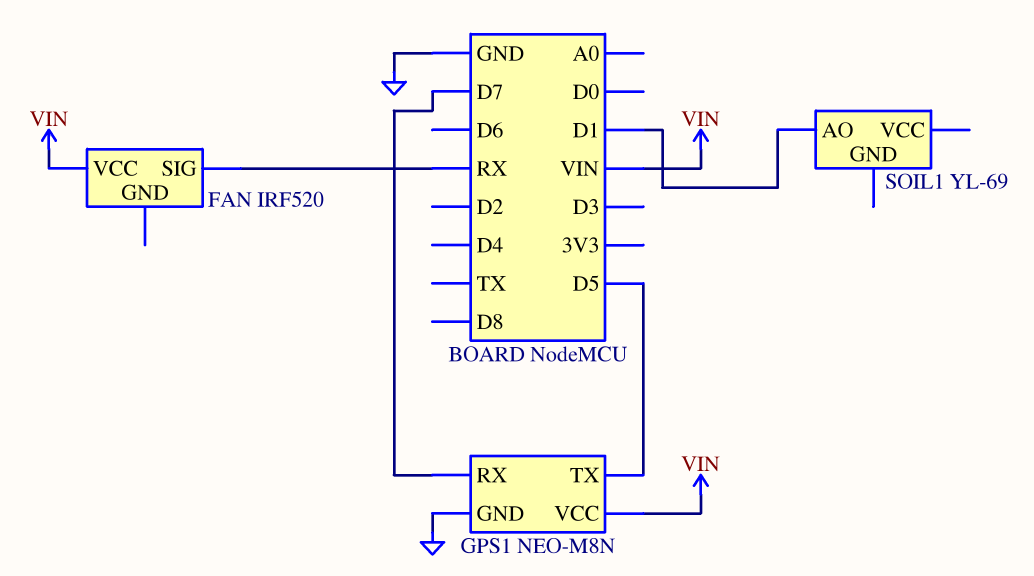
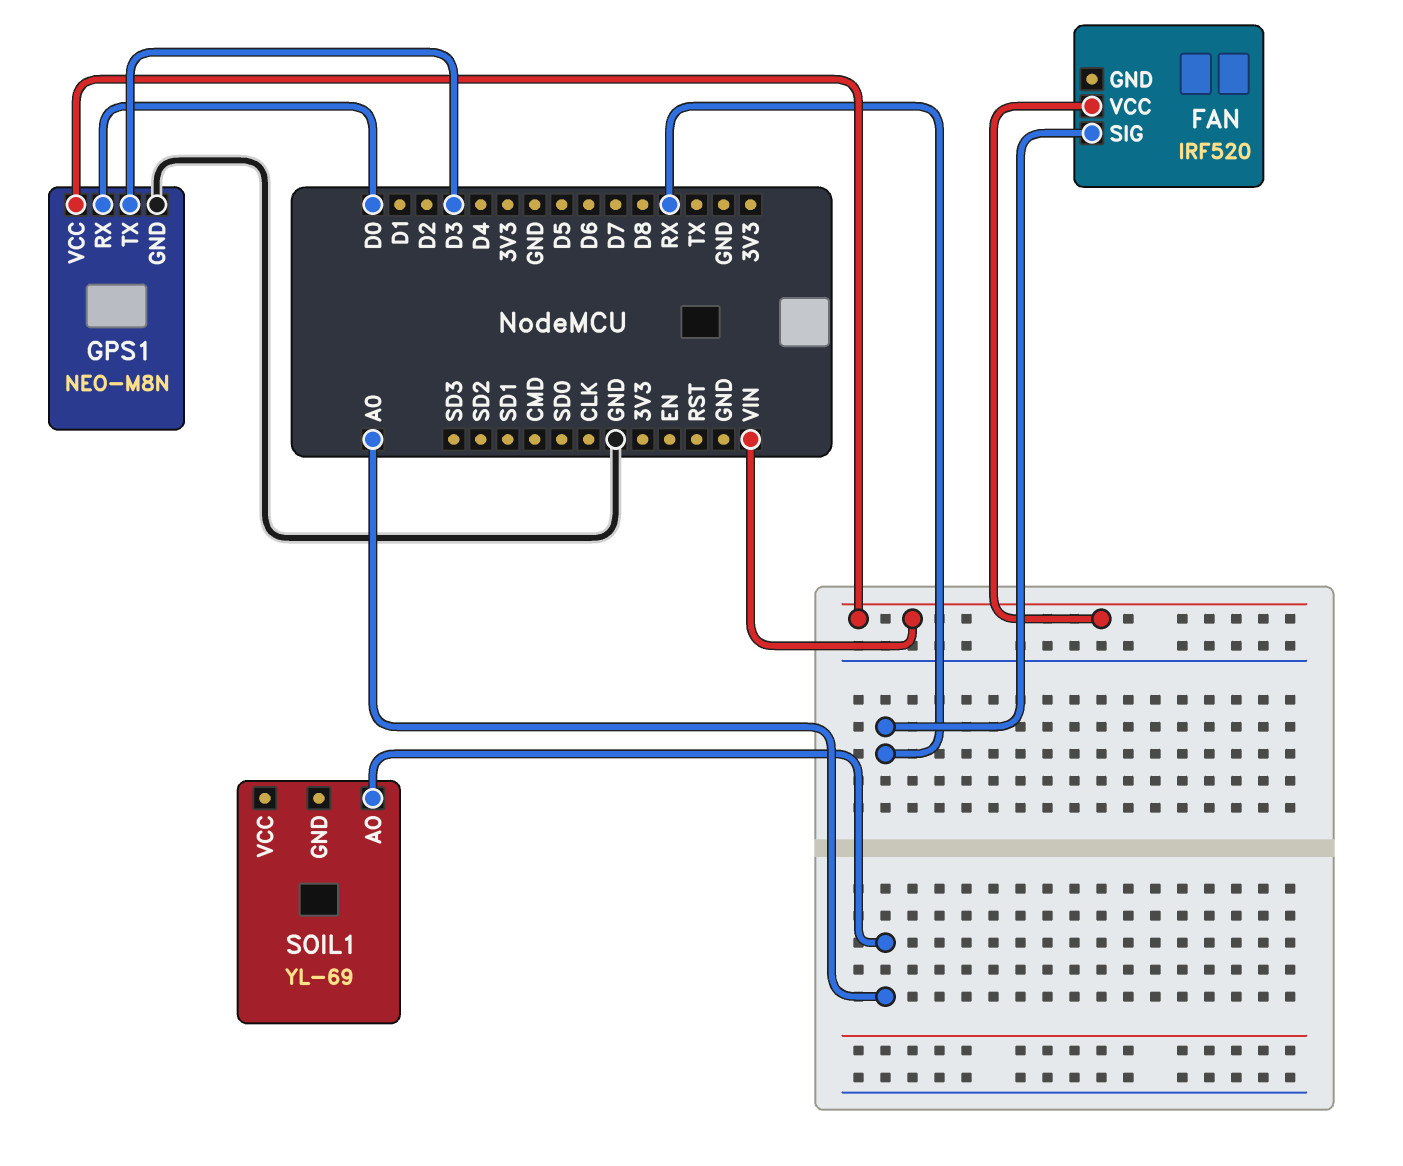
GPS1 pin RX: D7 -> D0
GPS1 pin TX: D5 -> D3
SOIL1 pin AO: D1 -> A0

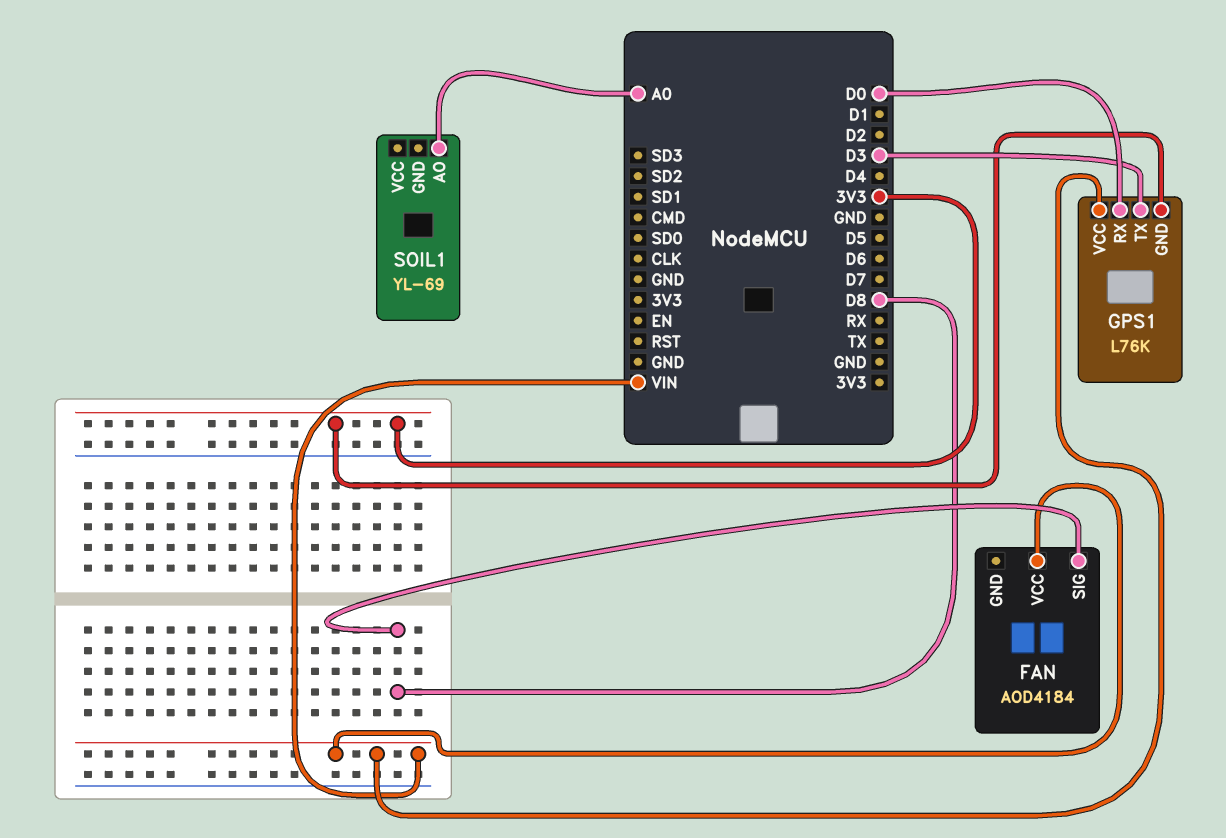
FAN: IRF520 -> AOD4184
FAN pin SIG: RX -> D8
GPS1: NEO-M8N -> L76K
GPS1 pin GND: GND -> 3V3

